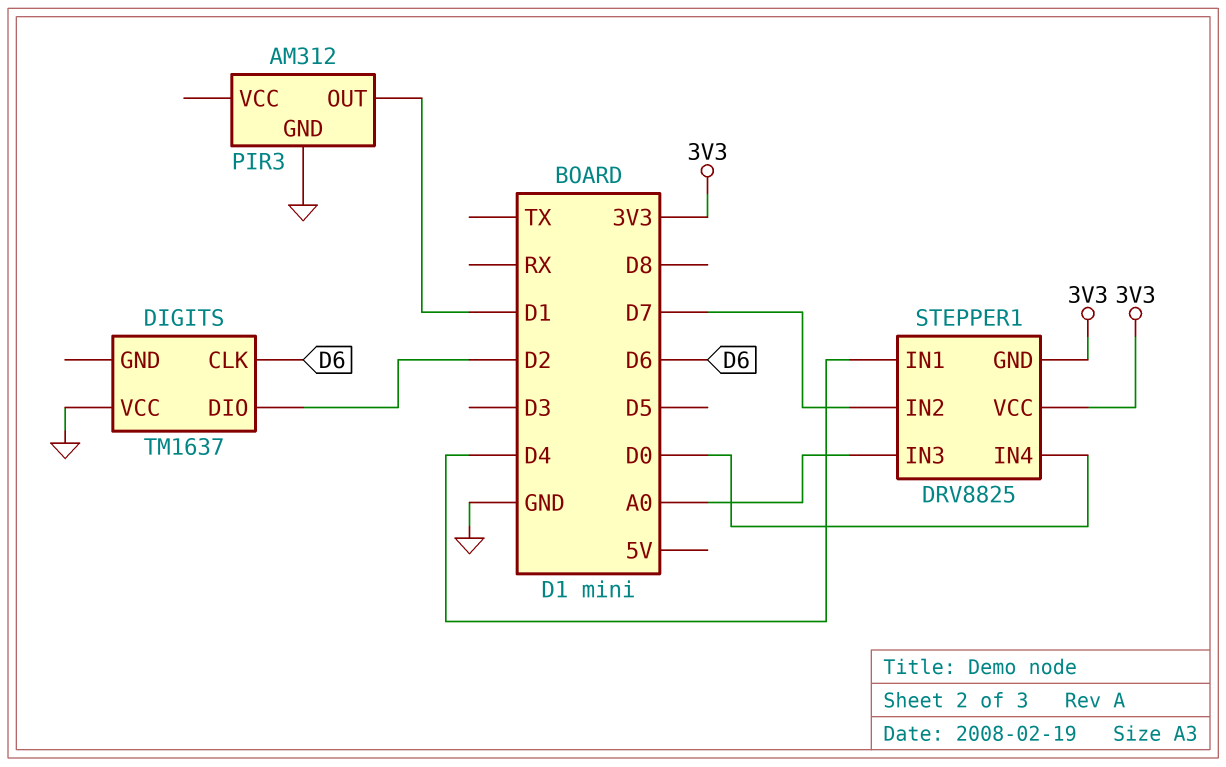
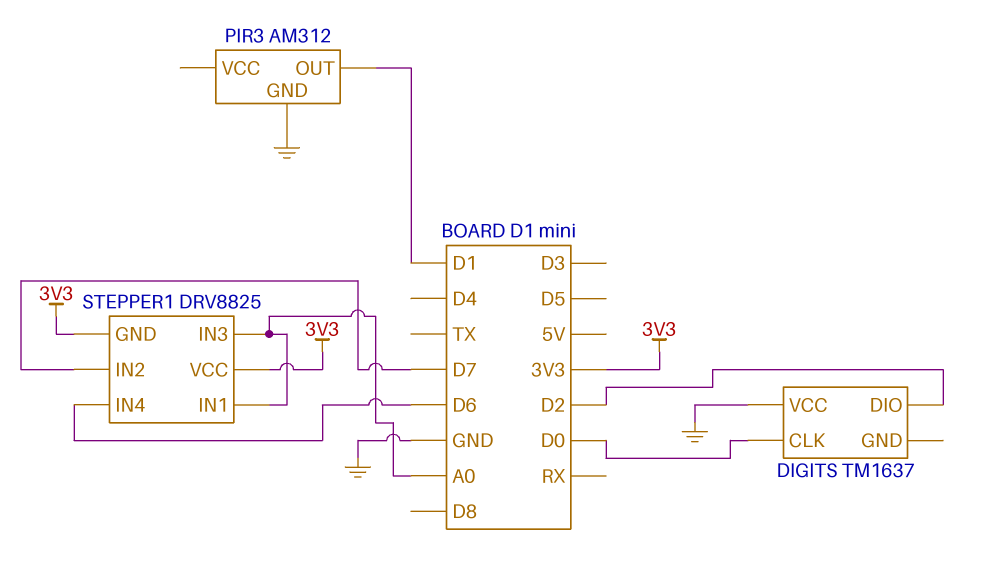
DIGITS pin CLK: D6 -> D0
STEPPER1 pin IN1: D4 -> A0
STEPPER1 pin IN4: D0 -> D6

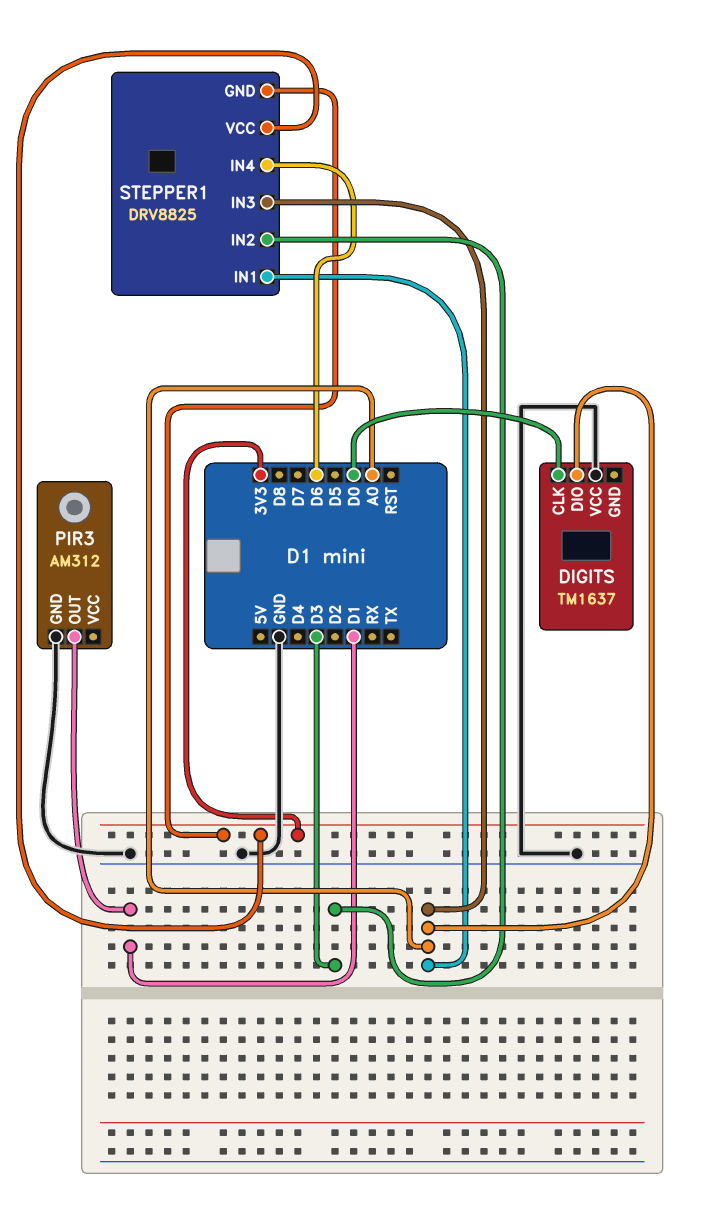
DIGITS pin DIO: D2 -> A0
STEPPER1 pin IN2: D7 -> D3

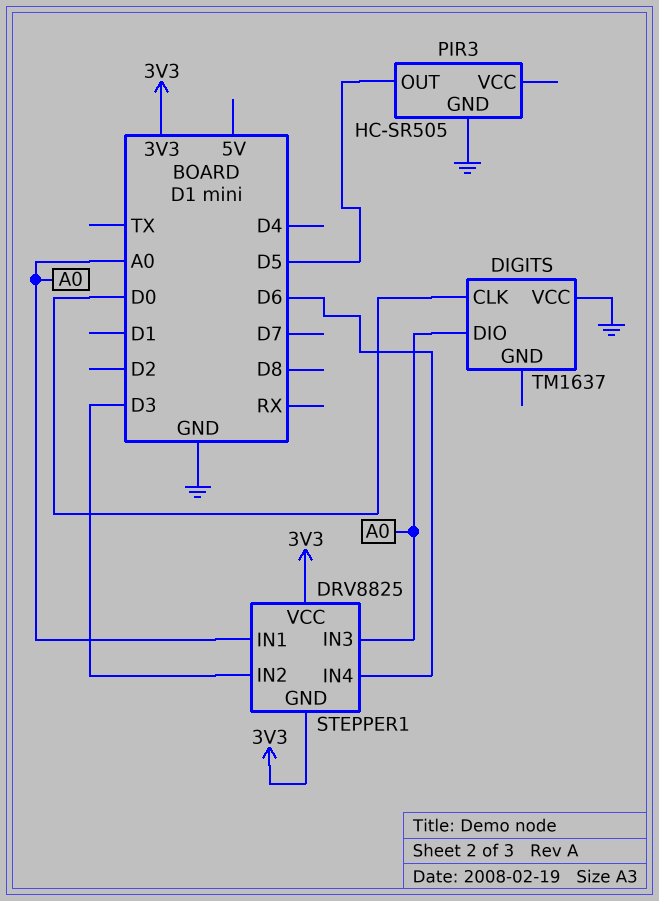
PIR3: AM312 -> HC-SR505
PIR3 pin OUT: D1 -> D5

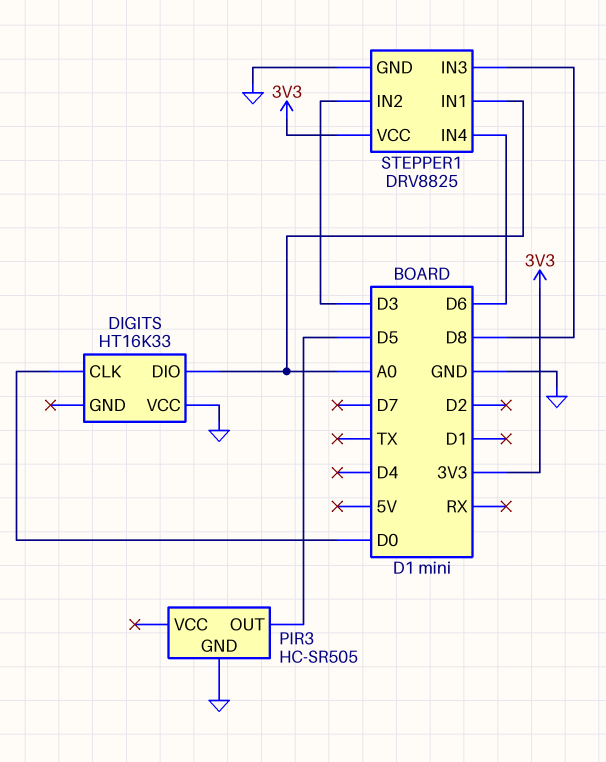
DIGITS: TM1637 -> HT16K33
STEPPER1 pin GND: 3V3 -> GND
STEPPER1 pin IN3: A0 -> D8

